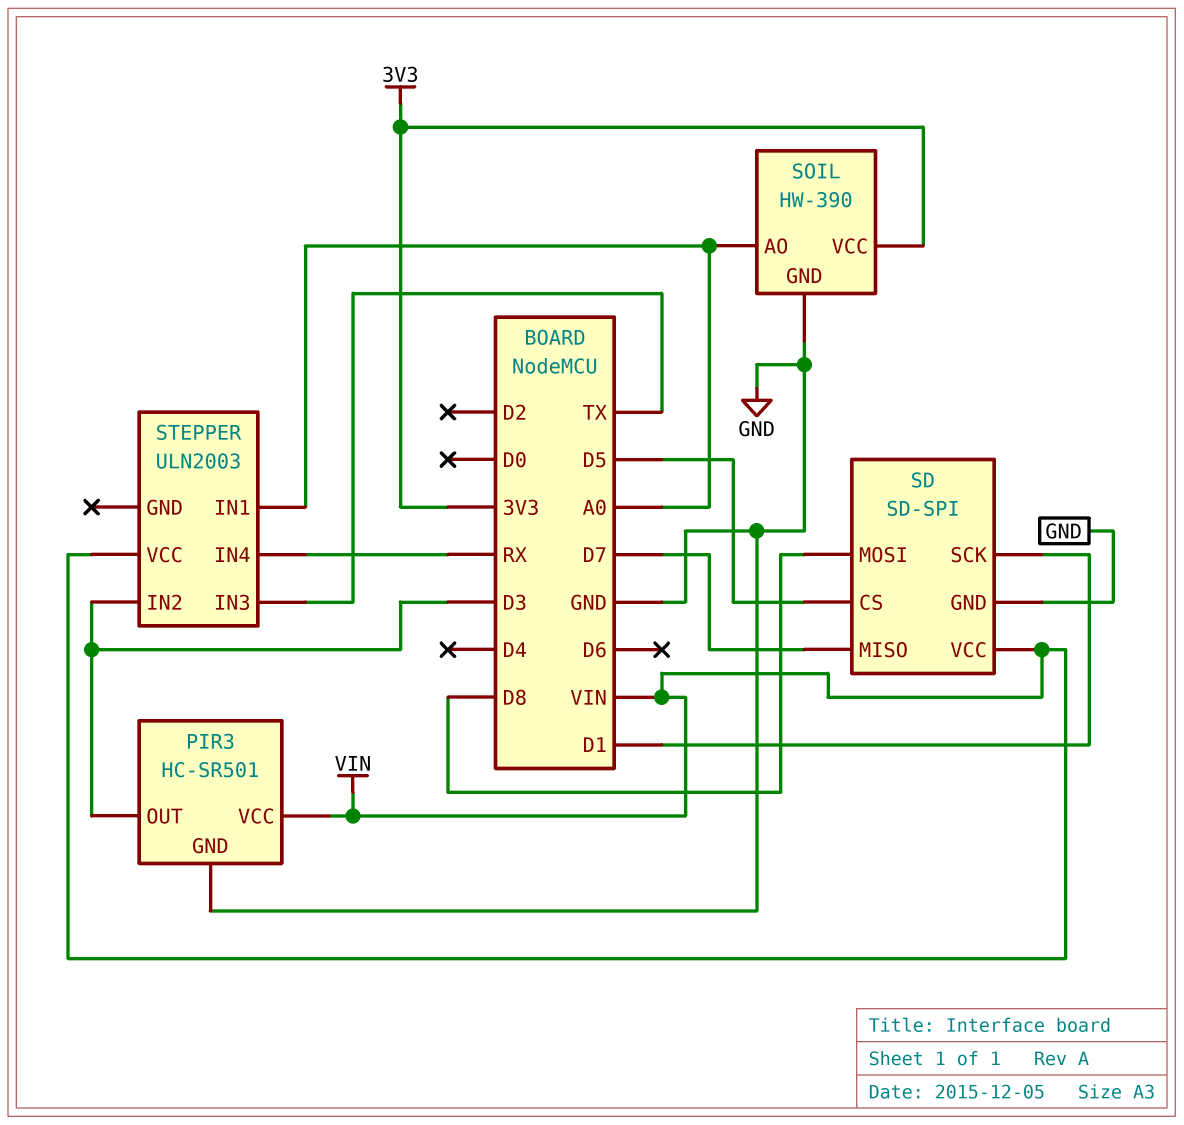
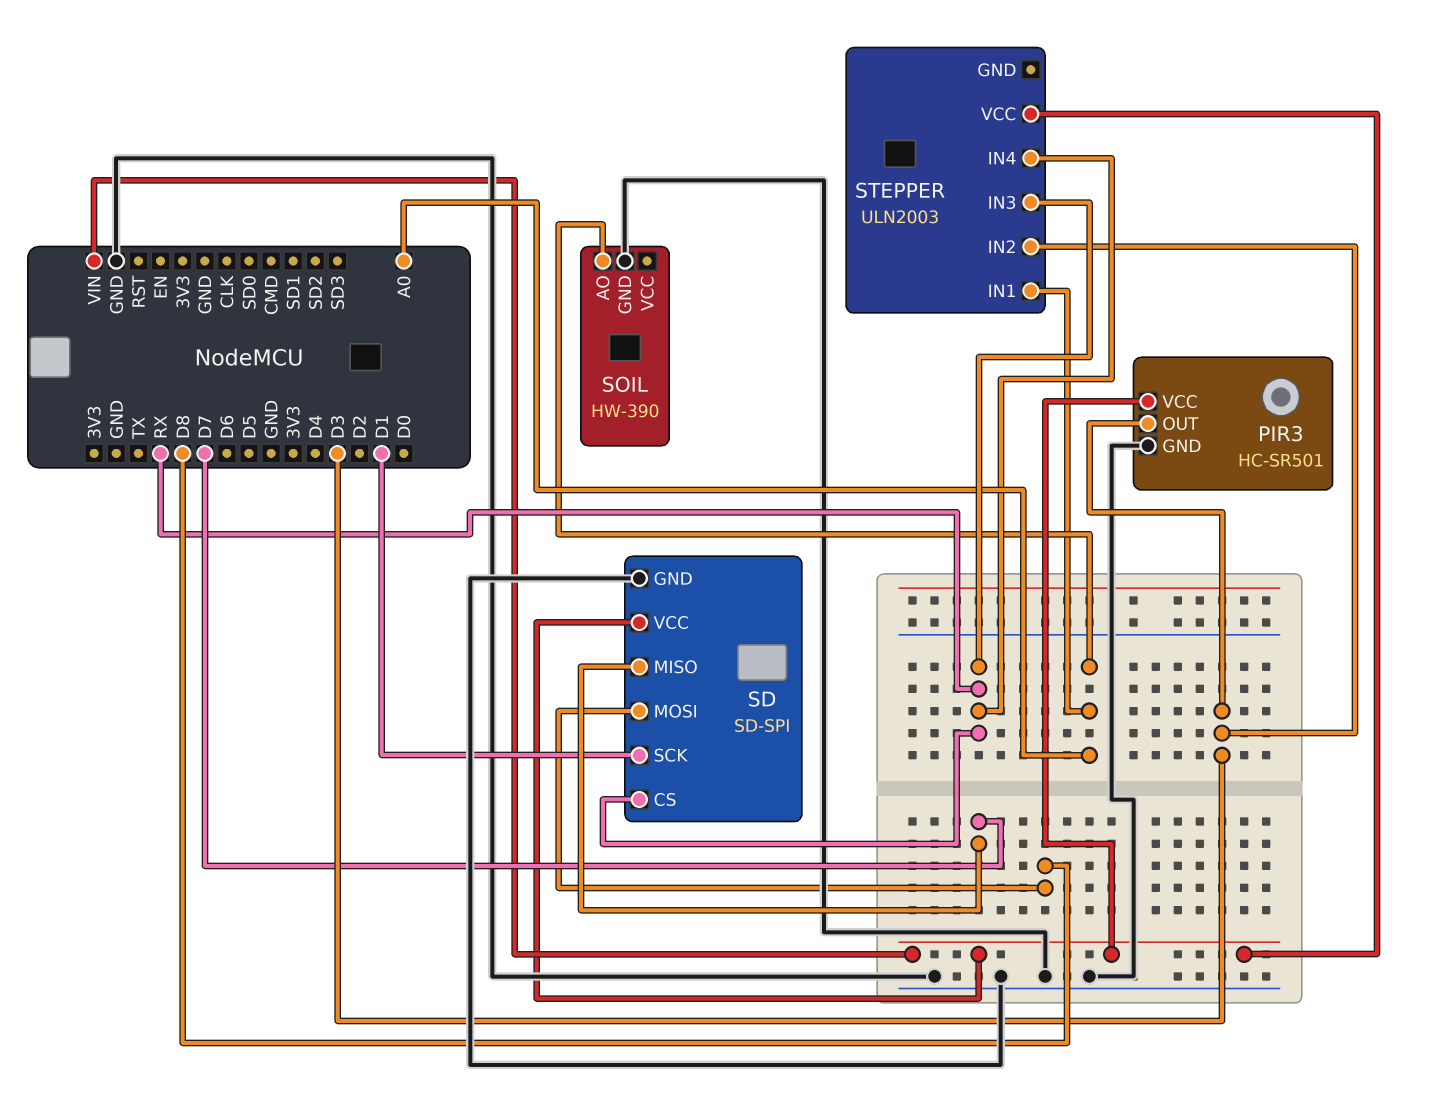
SD pin CS: D5 -> RX
SOIL pin VCC: 3V3 -> none
STEPPER pin IN3: TX -> RX

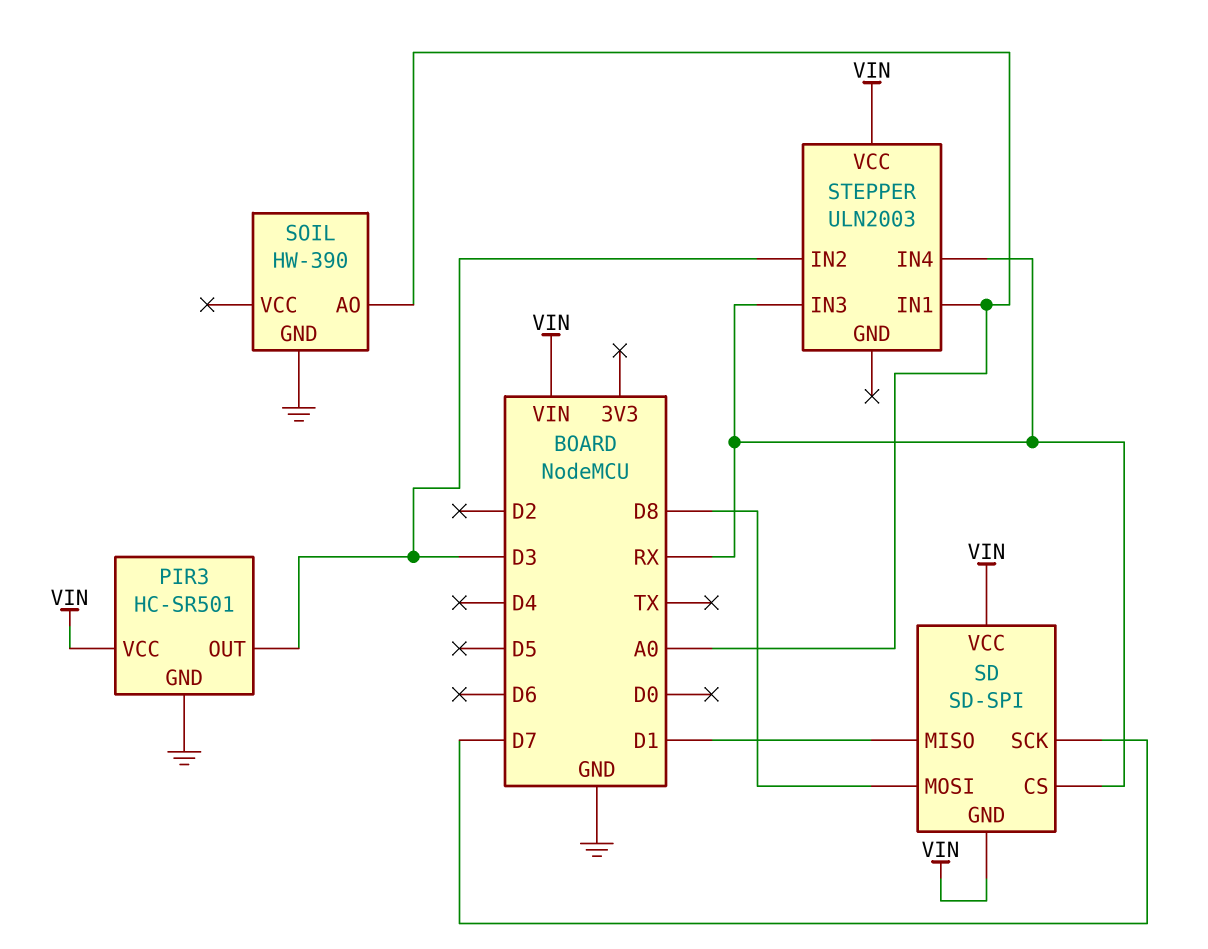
SD pin GND: GND -> VIN
SD pin MISO: D7 -> D1
SD pin SCK: D1 -> D7

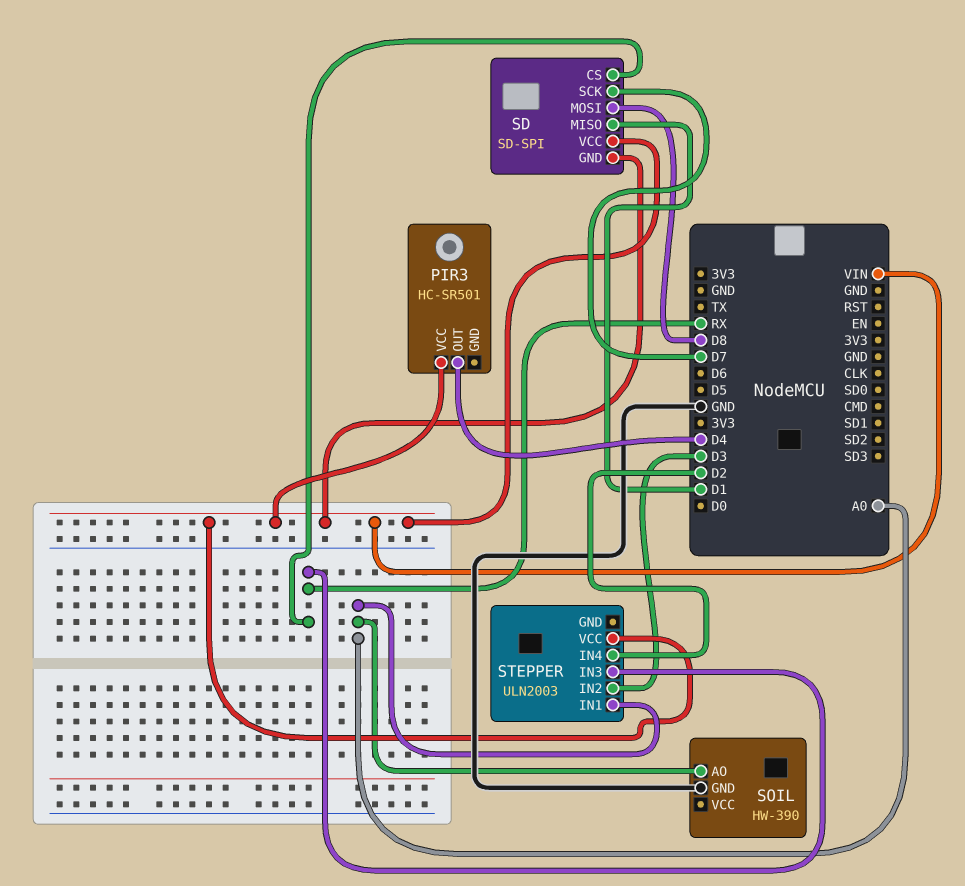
PIR3 pin GND: GND -> none
PIR3 pin OUT: D3 -> D4
STEPPER pin IN4: RX -> D2

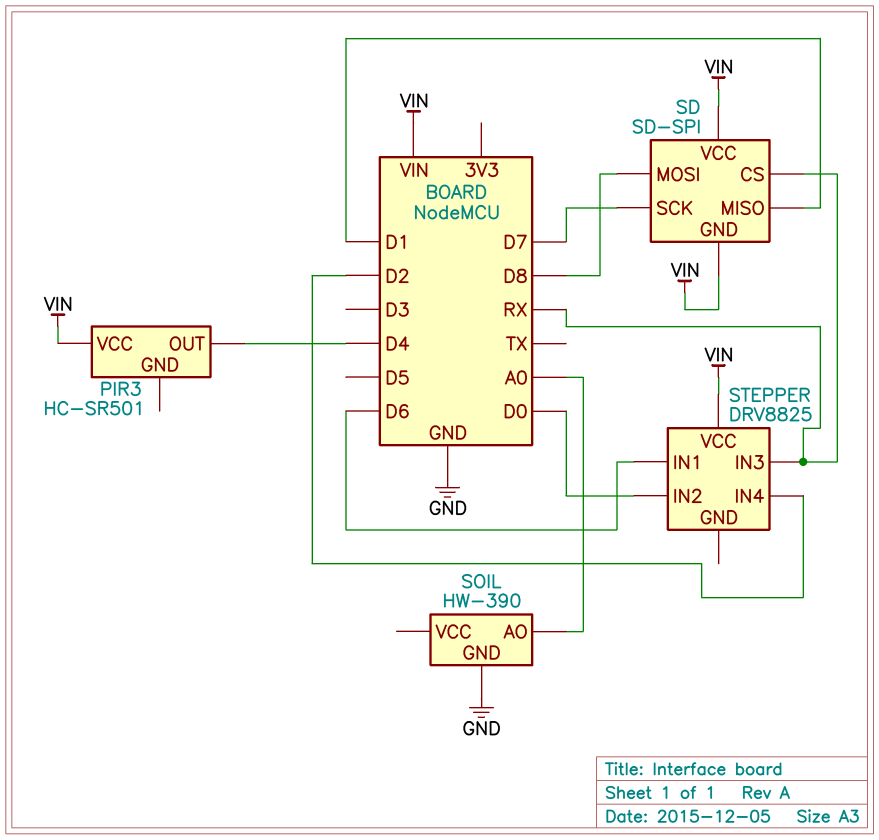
STEPPER: ULN2003 -> DRV8825
STEPPER pin IN1: A0 -> D6
STEPPER pin IN2: D3 -> D0

